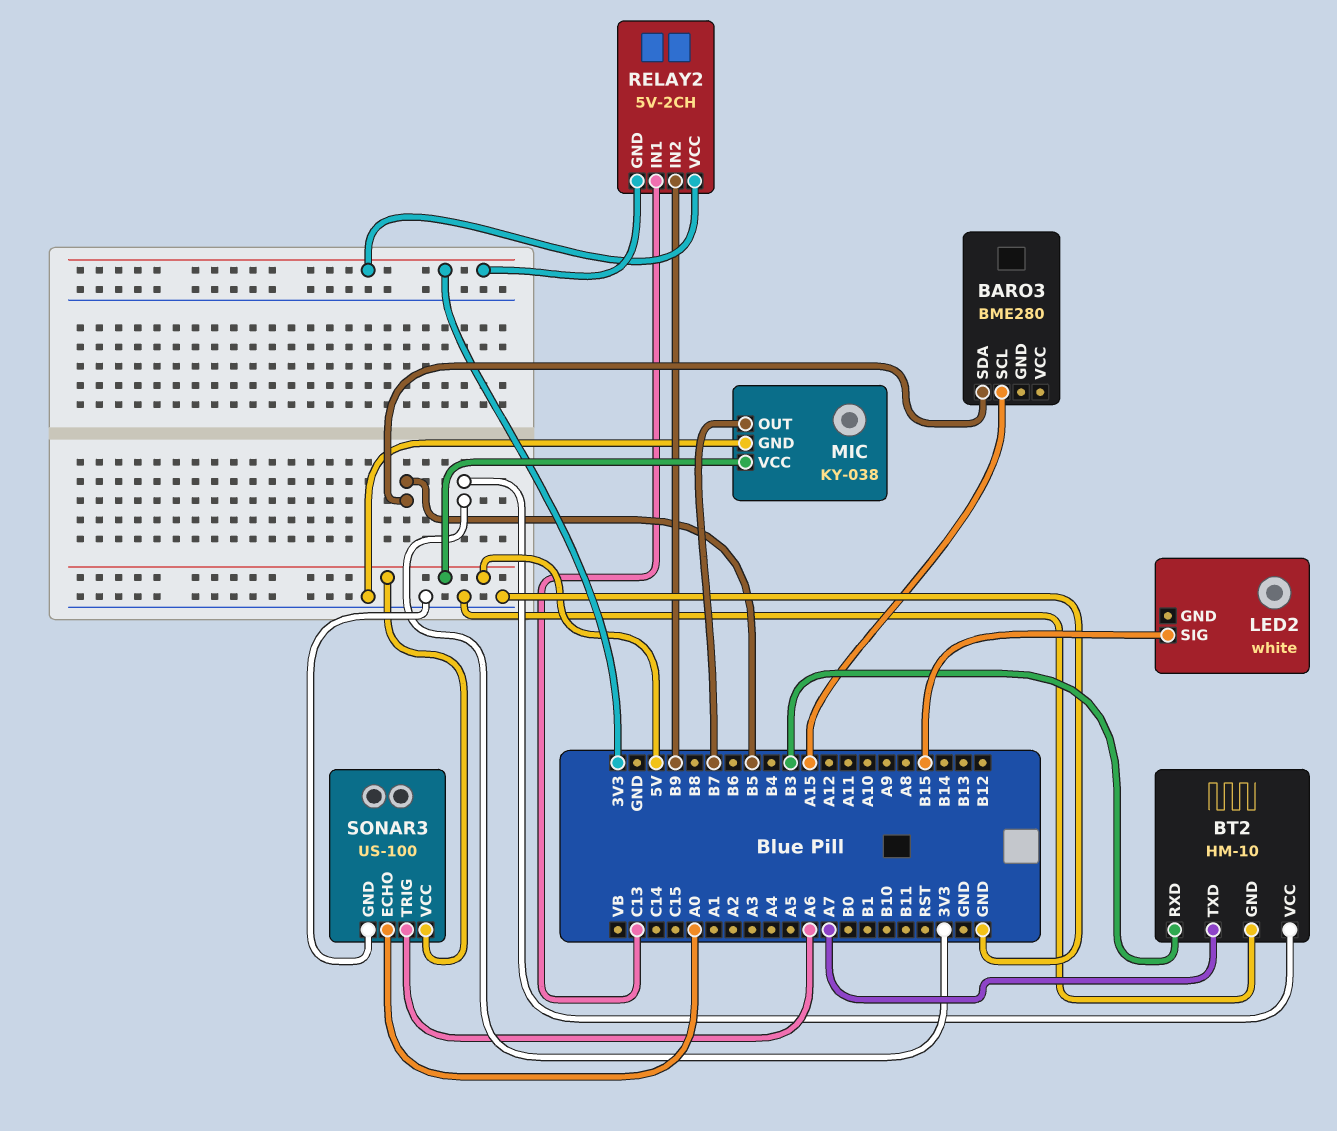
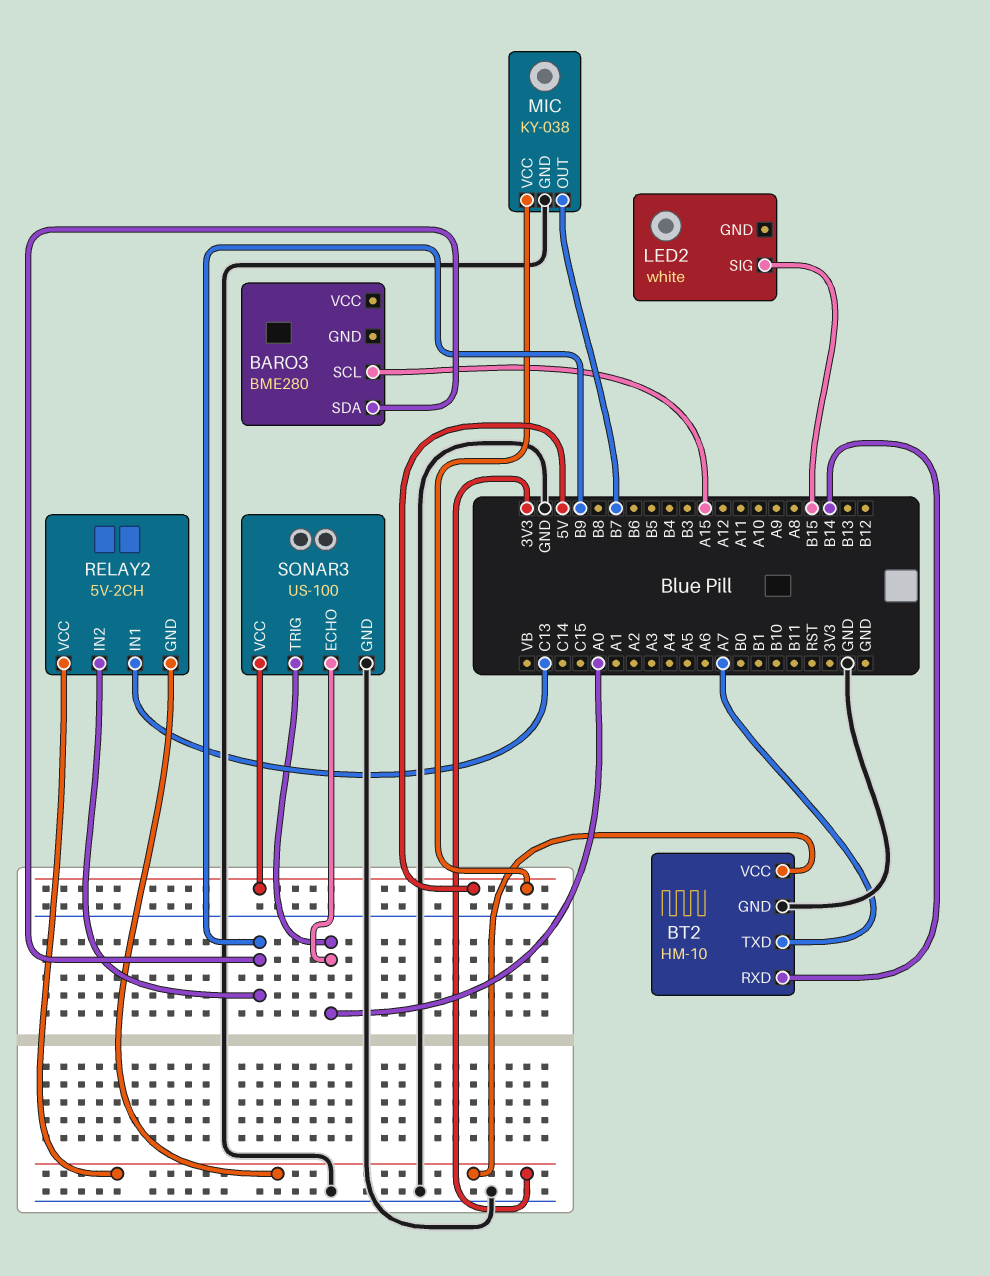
BARO3 pin SDA: B5 -> B9
BT2 pin RXD: B3 -> B14
SONAR3 pin TRIG: A6 -> A0

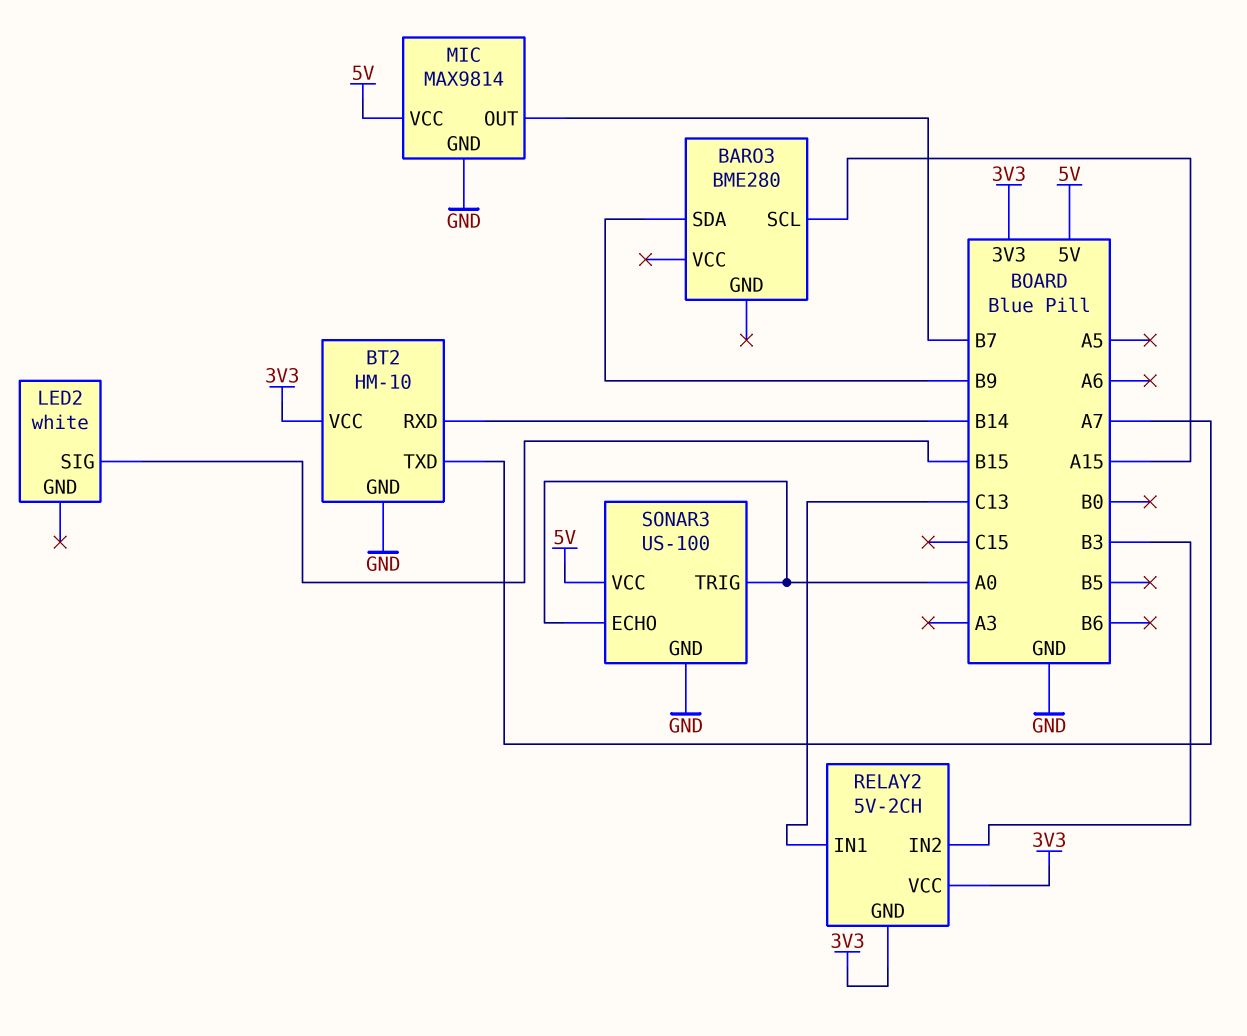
MIC: KY-038 -> MAX9814
RELAY2 pin IN2: B9 -> B3

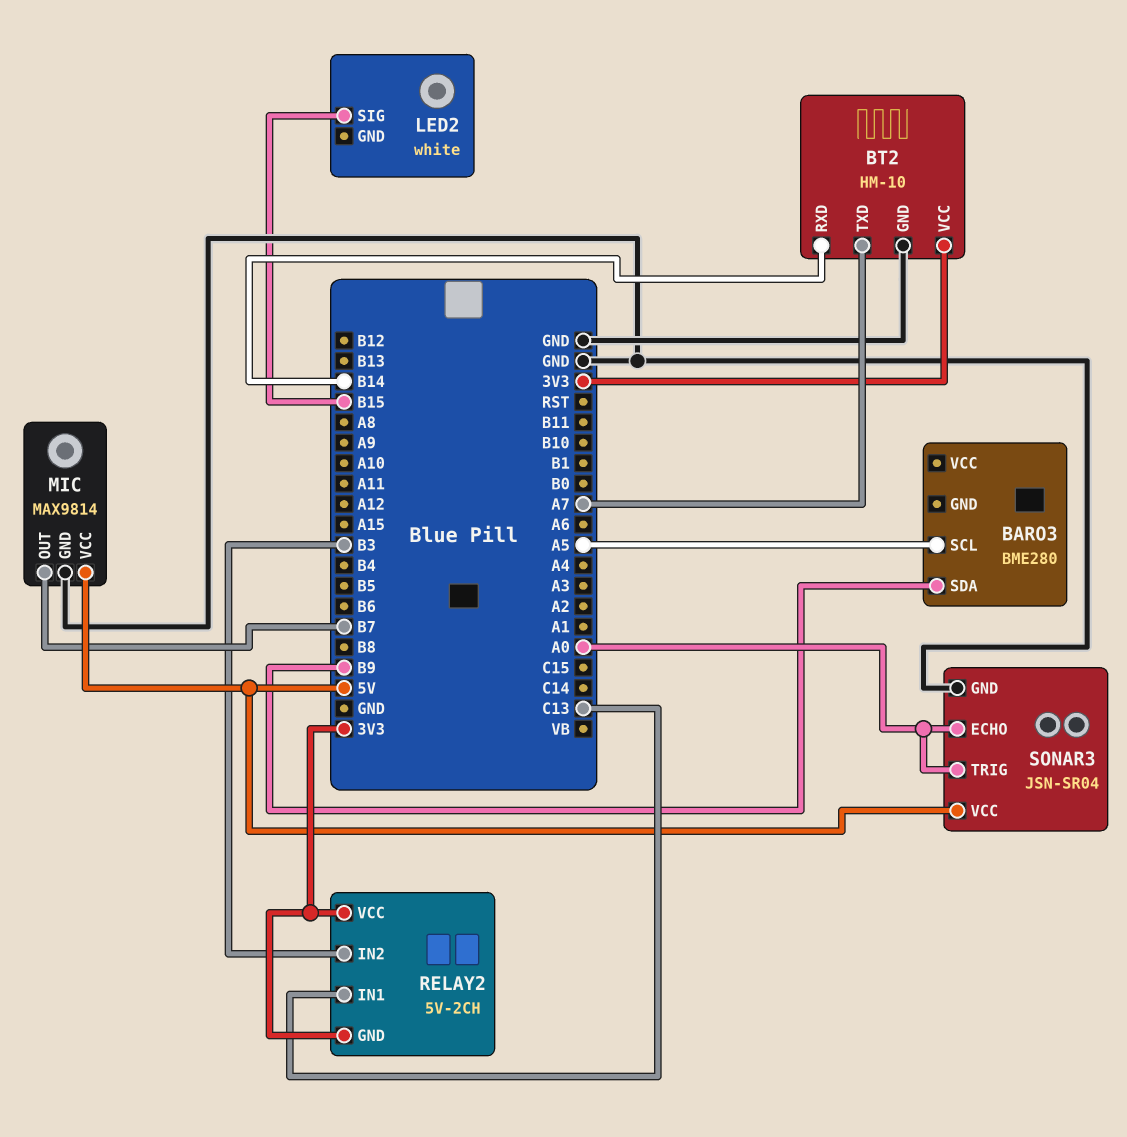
BARO3 pin SCL: A15 -> A5
SONAR3: US-100 -> JSN-SR04

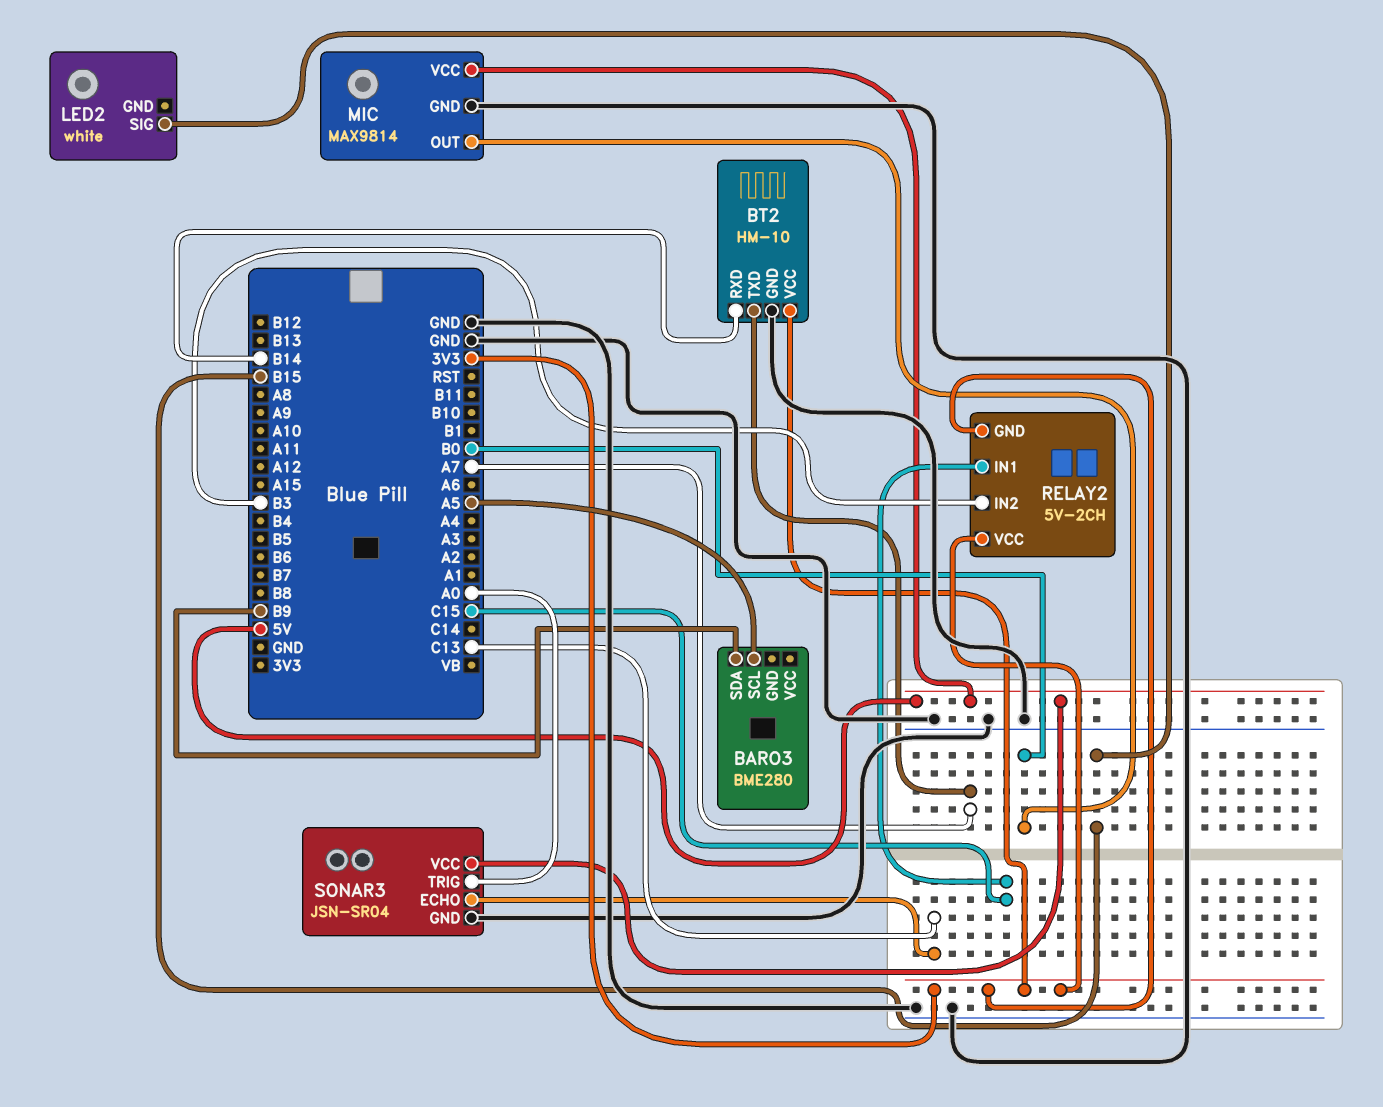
MIC pin OUT: B7 -> B0
RELAY2 pin IN1: C13 -> C15
SONAR3 pin ECHO: A0 -> C13

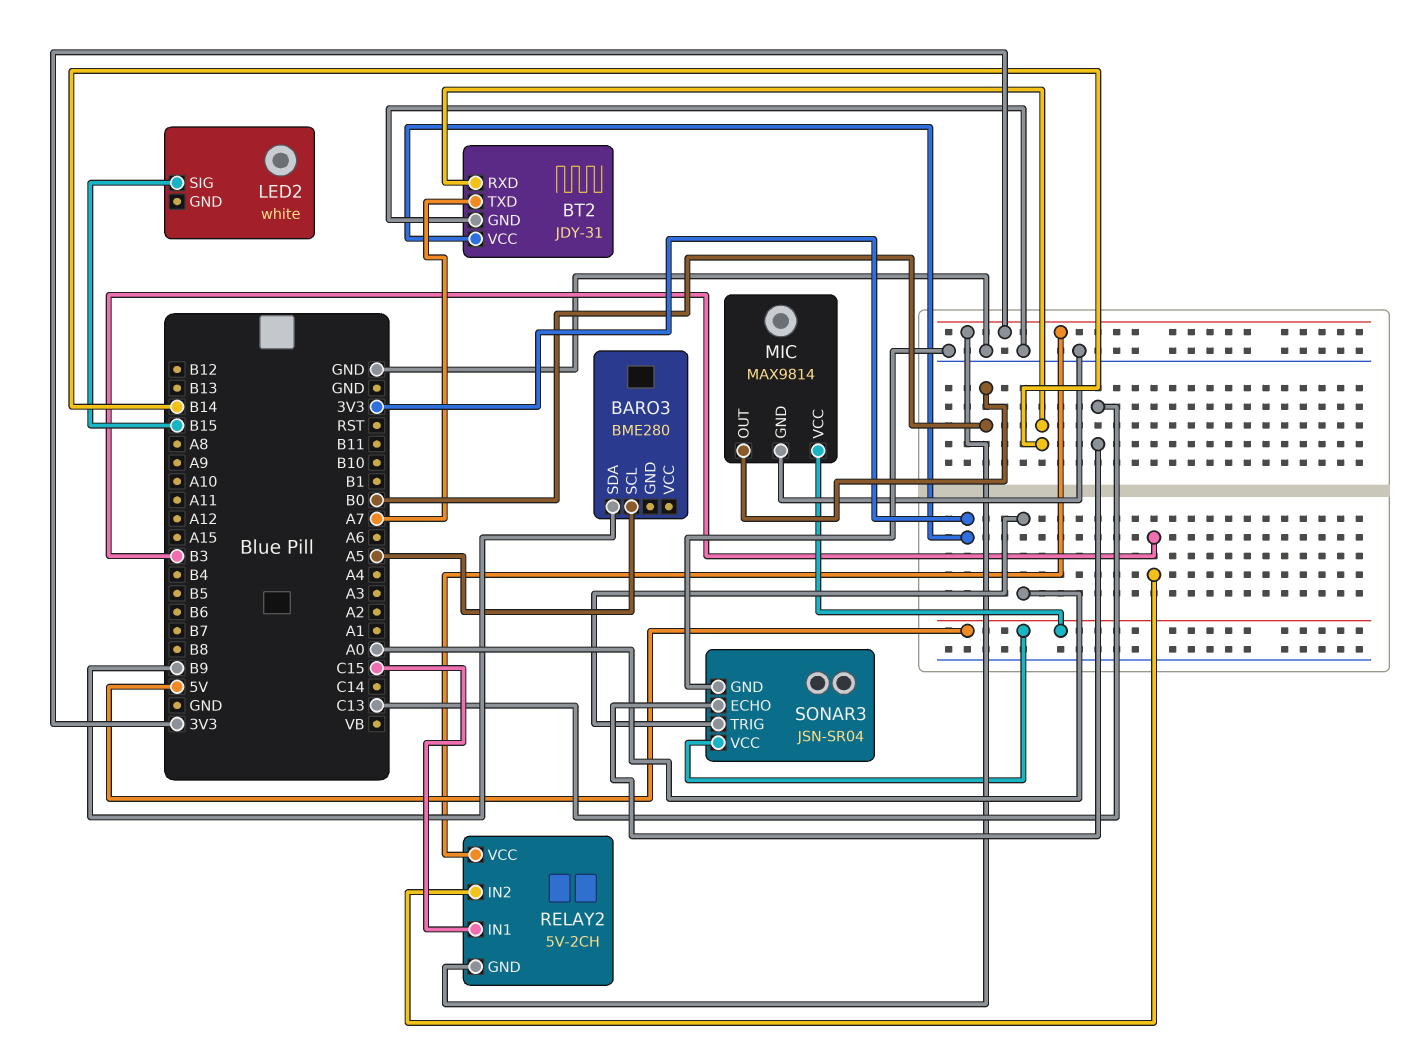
BT2: HM-10 -> JDY-31

